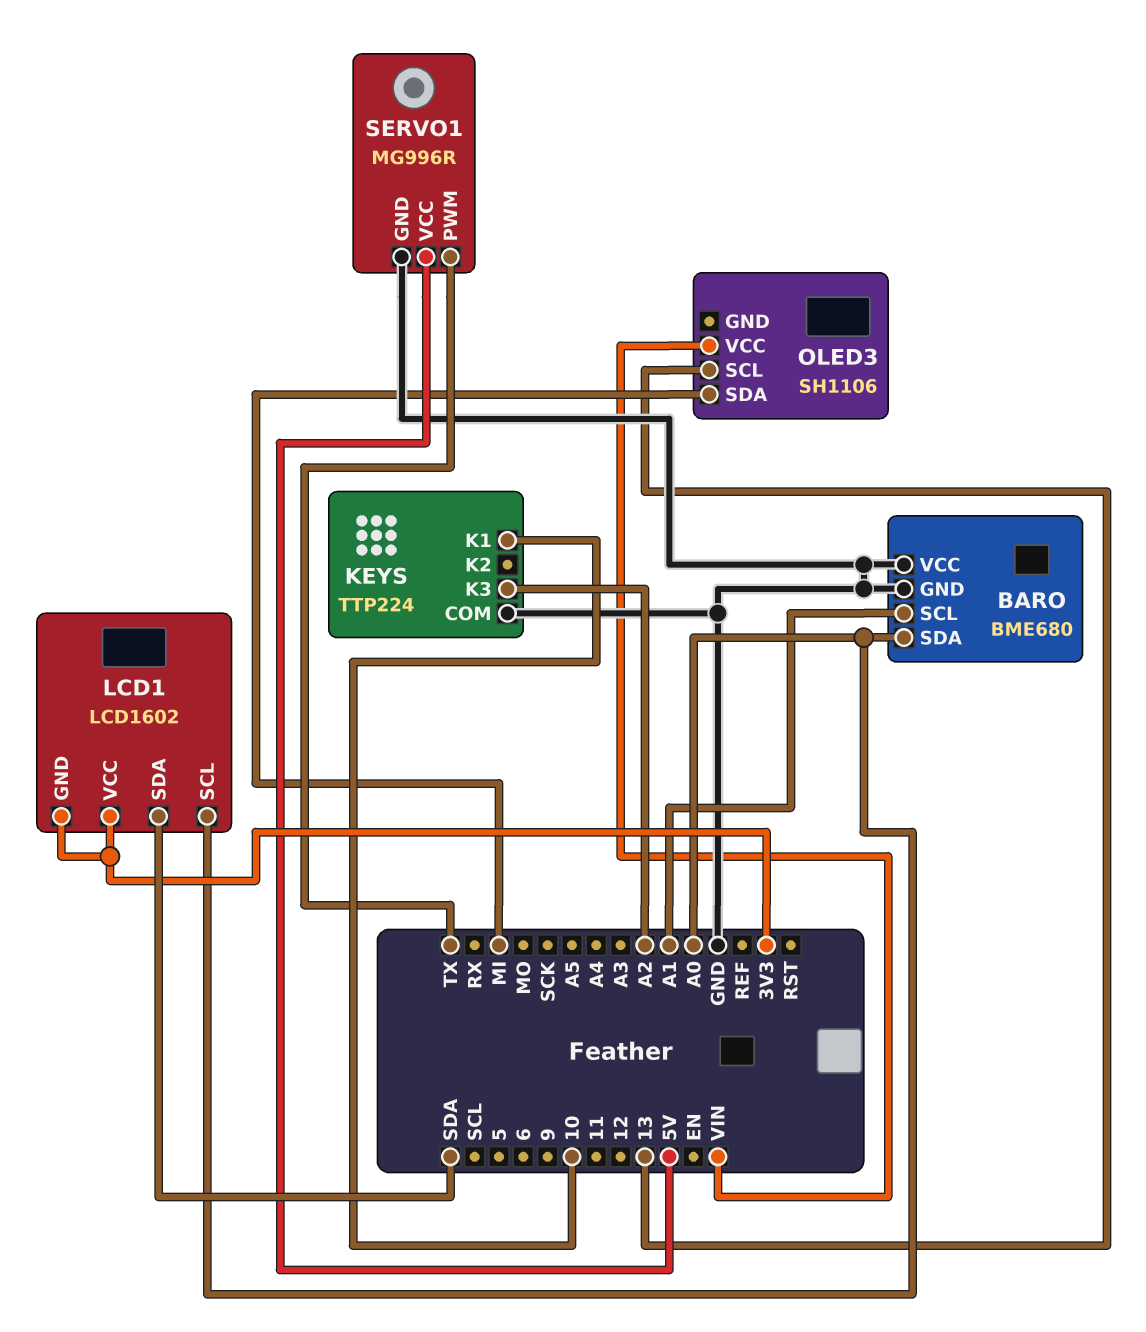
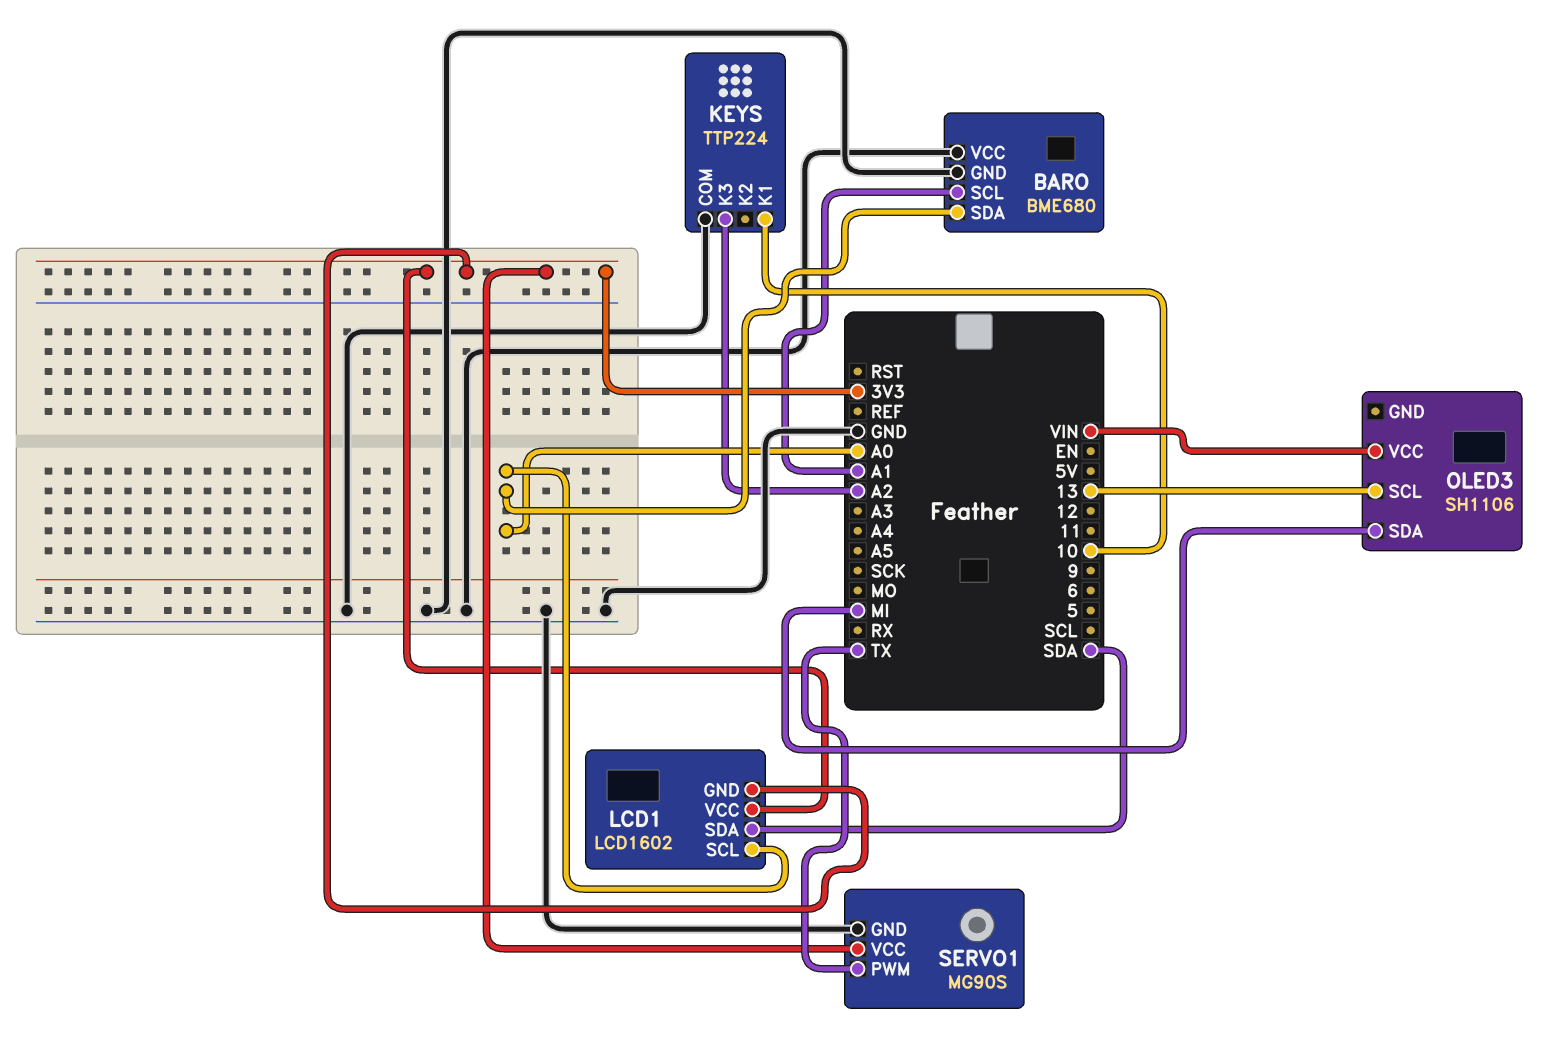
SERVO1: MG996R -> MG90S
SERVO1 pin VCC: 5V -> 3V3

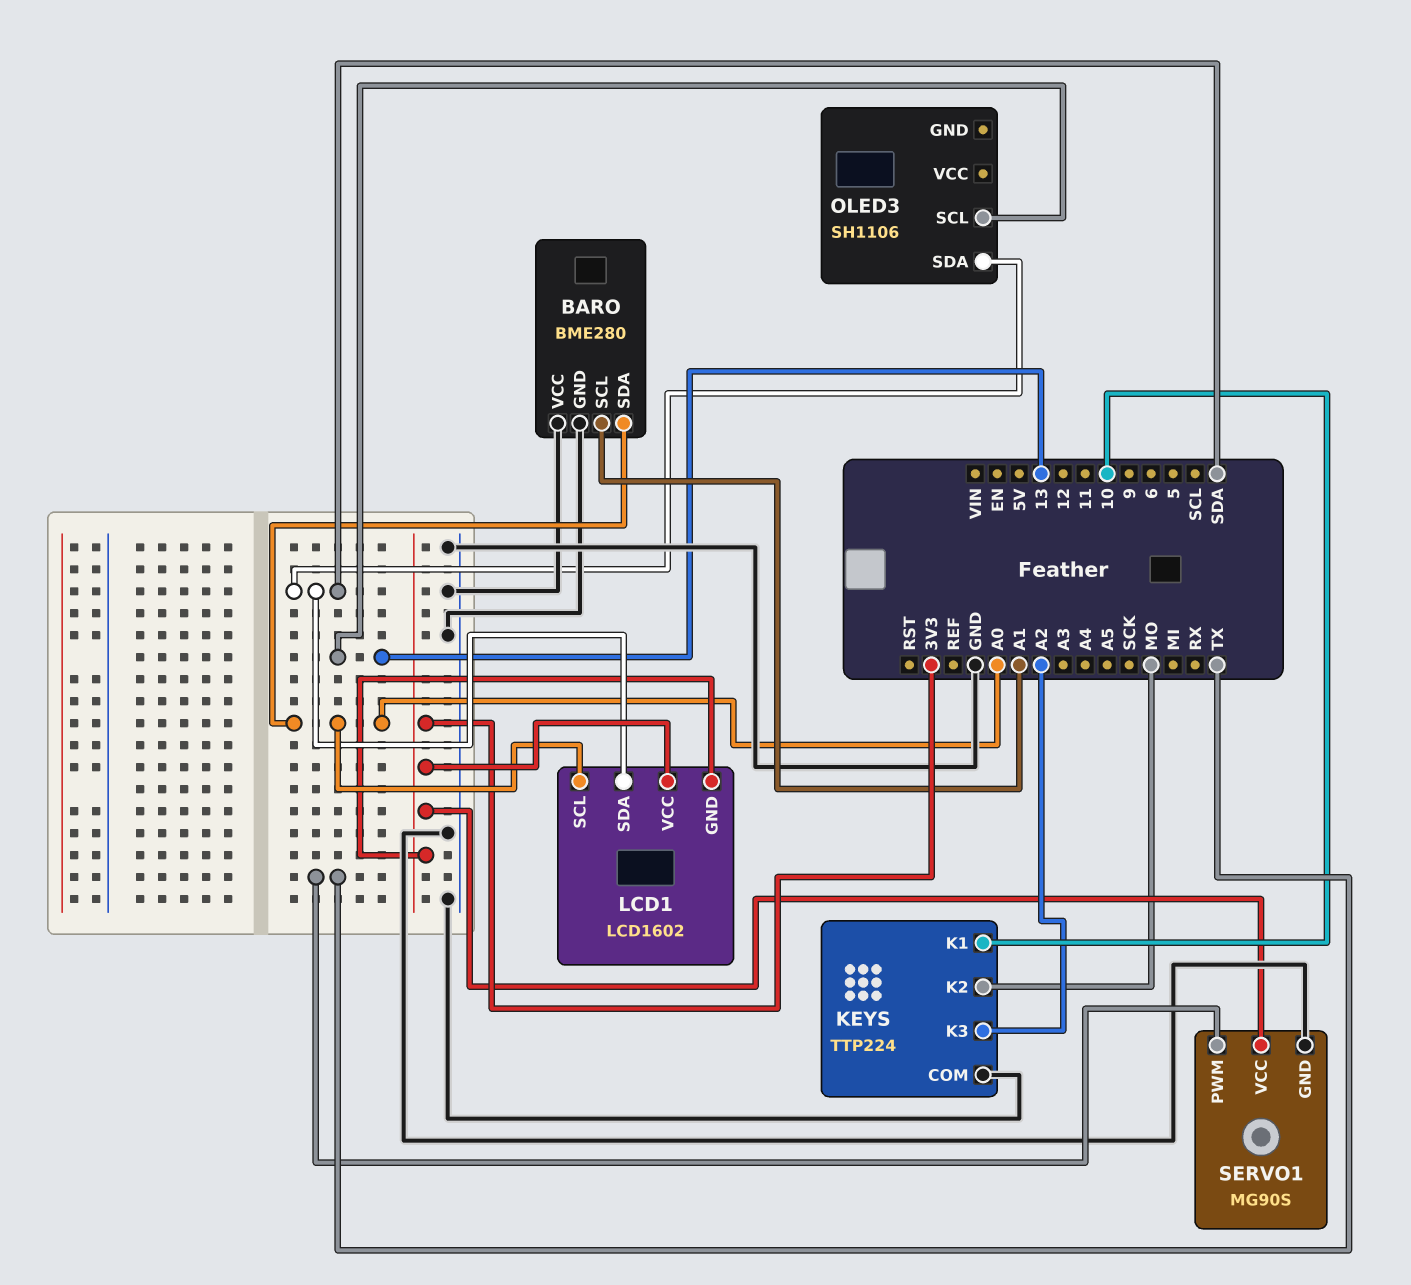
BARO: BME680 -> BME280
KEYS pin K2: none -> MO
OLED3 pin SDA: MI -> SDA
OLED3 pin VCC: VIN -> none

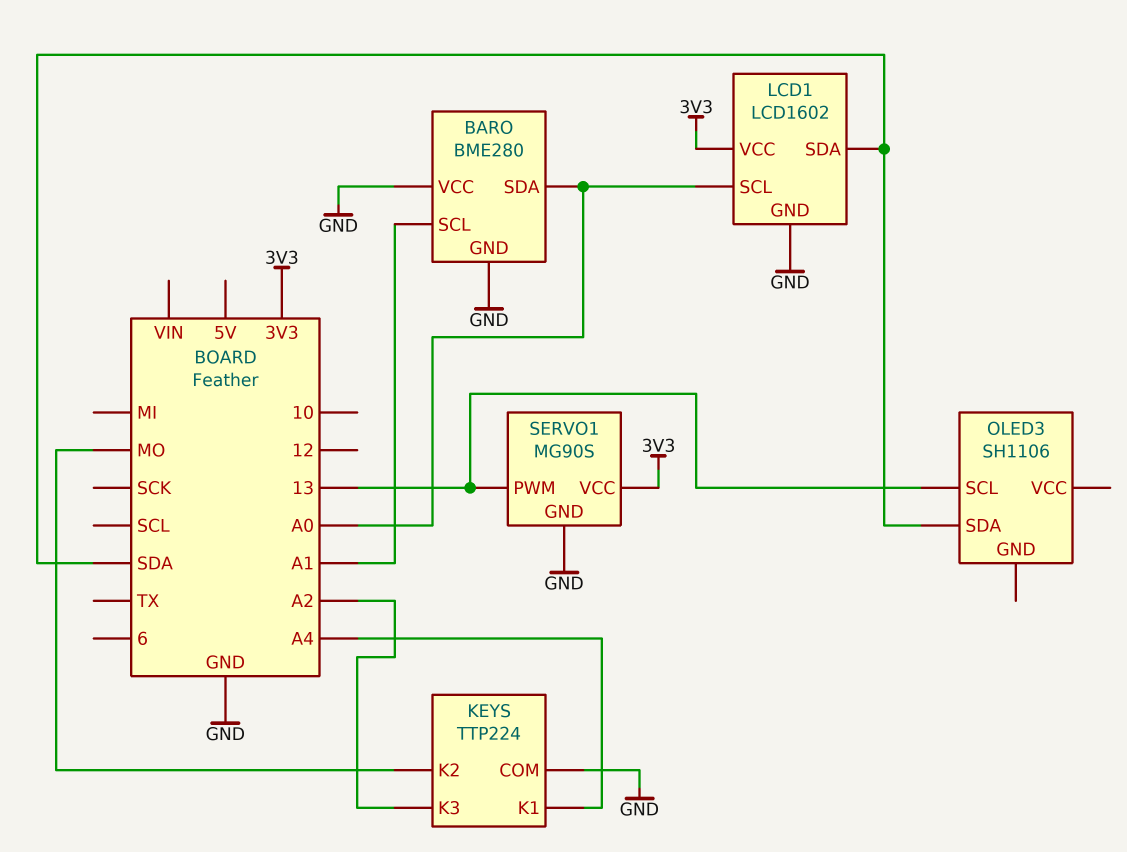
KEYS pin K1: 10 -> A4
LCD1 pin GND: 3V3 -> GND
SERVO1 pin PWM: TX -> 13

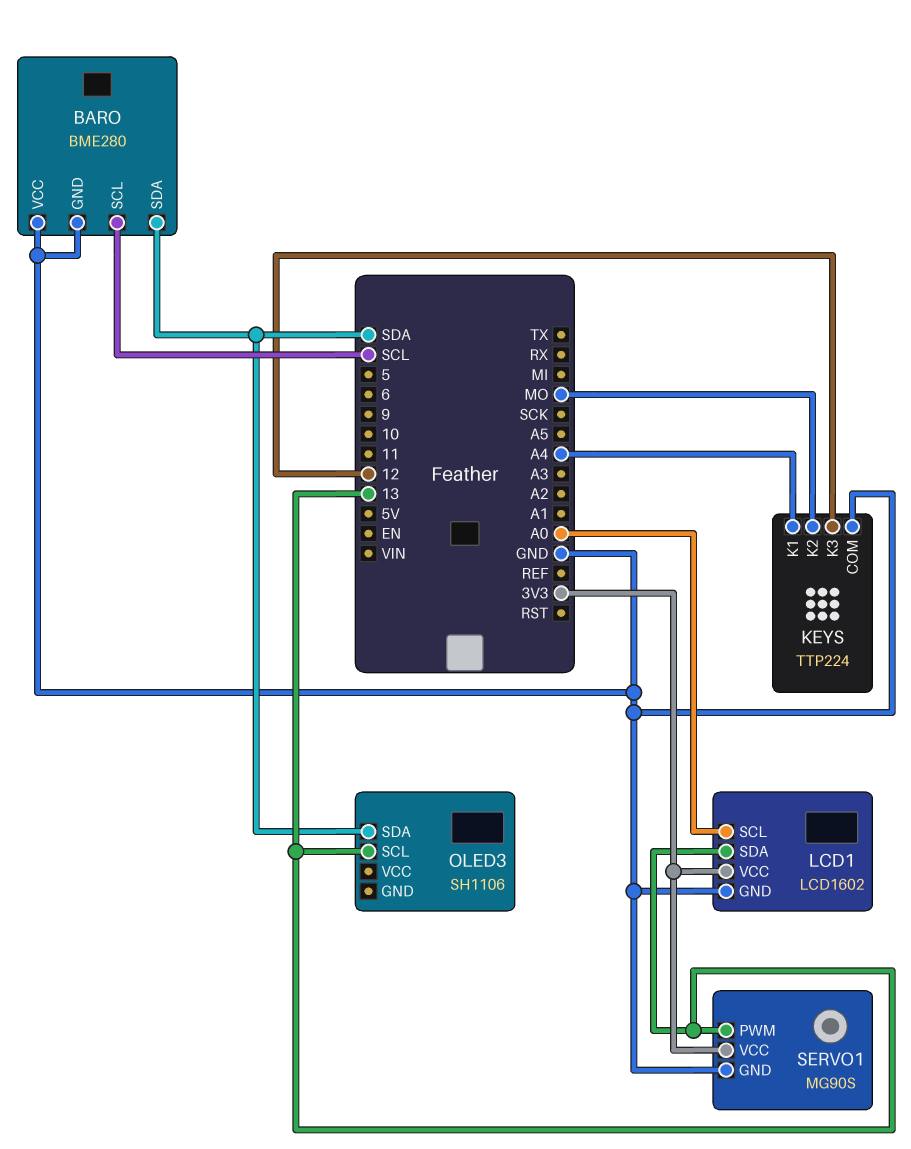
BARO pin SCL: A1 -> SCL
BARO pin SDA: A0 -> SDA
KEYS pin K3: A2 -> 12
LCD1 pin SDA: SDA -> 13

